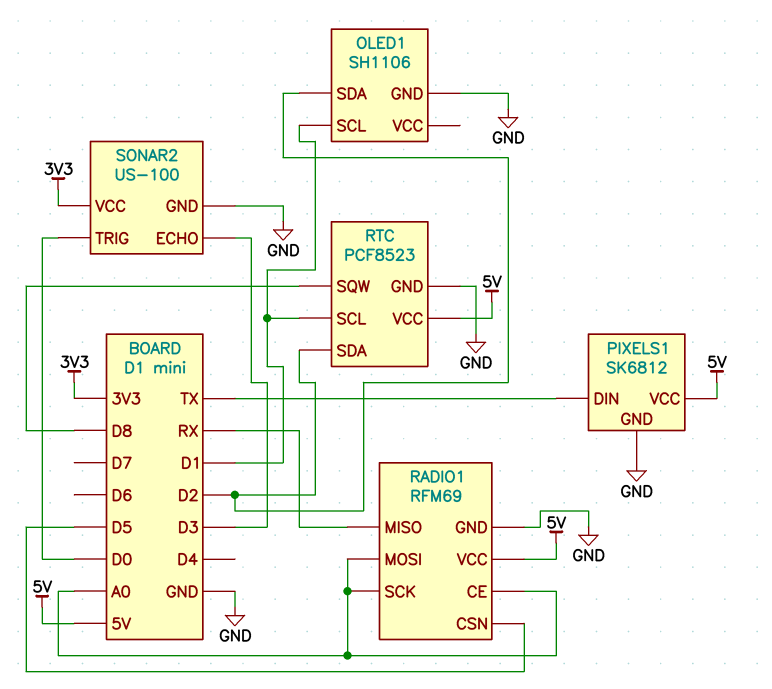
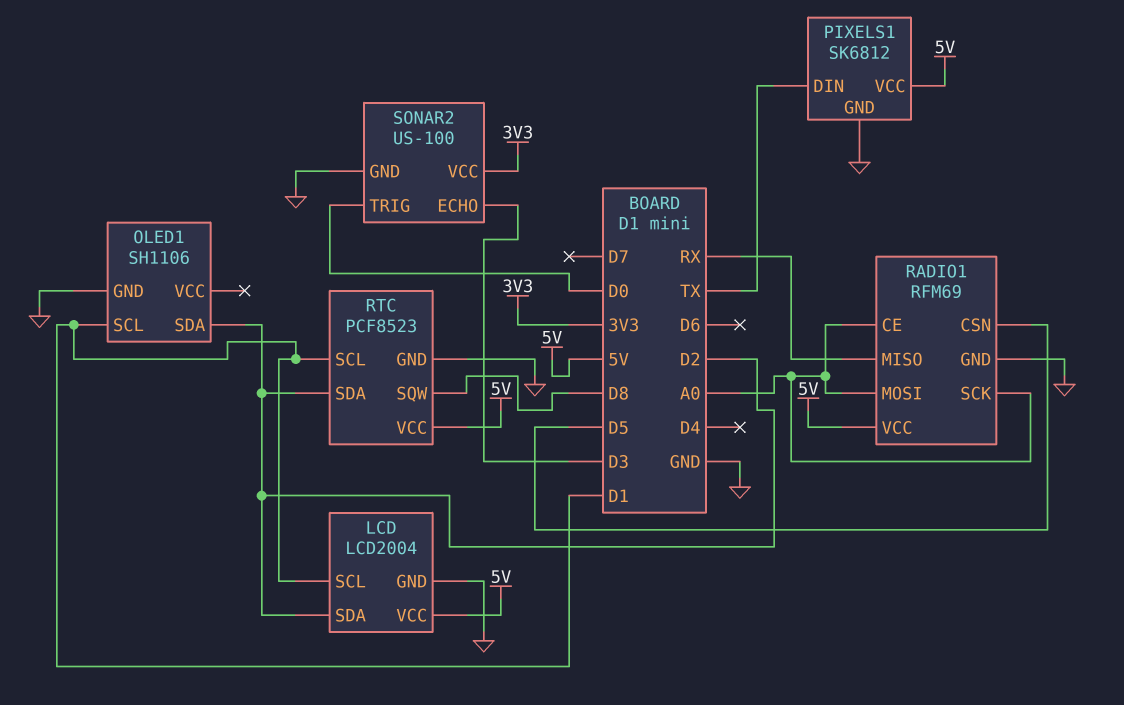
LCD: none -> LCD2004
LCD pin GND: none -> GND
LCD pin SCL: none -> D1
LCD pin SDA: none -> D2
LCD pin VCC: none -> 5V

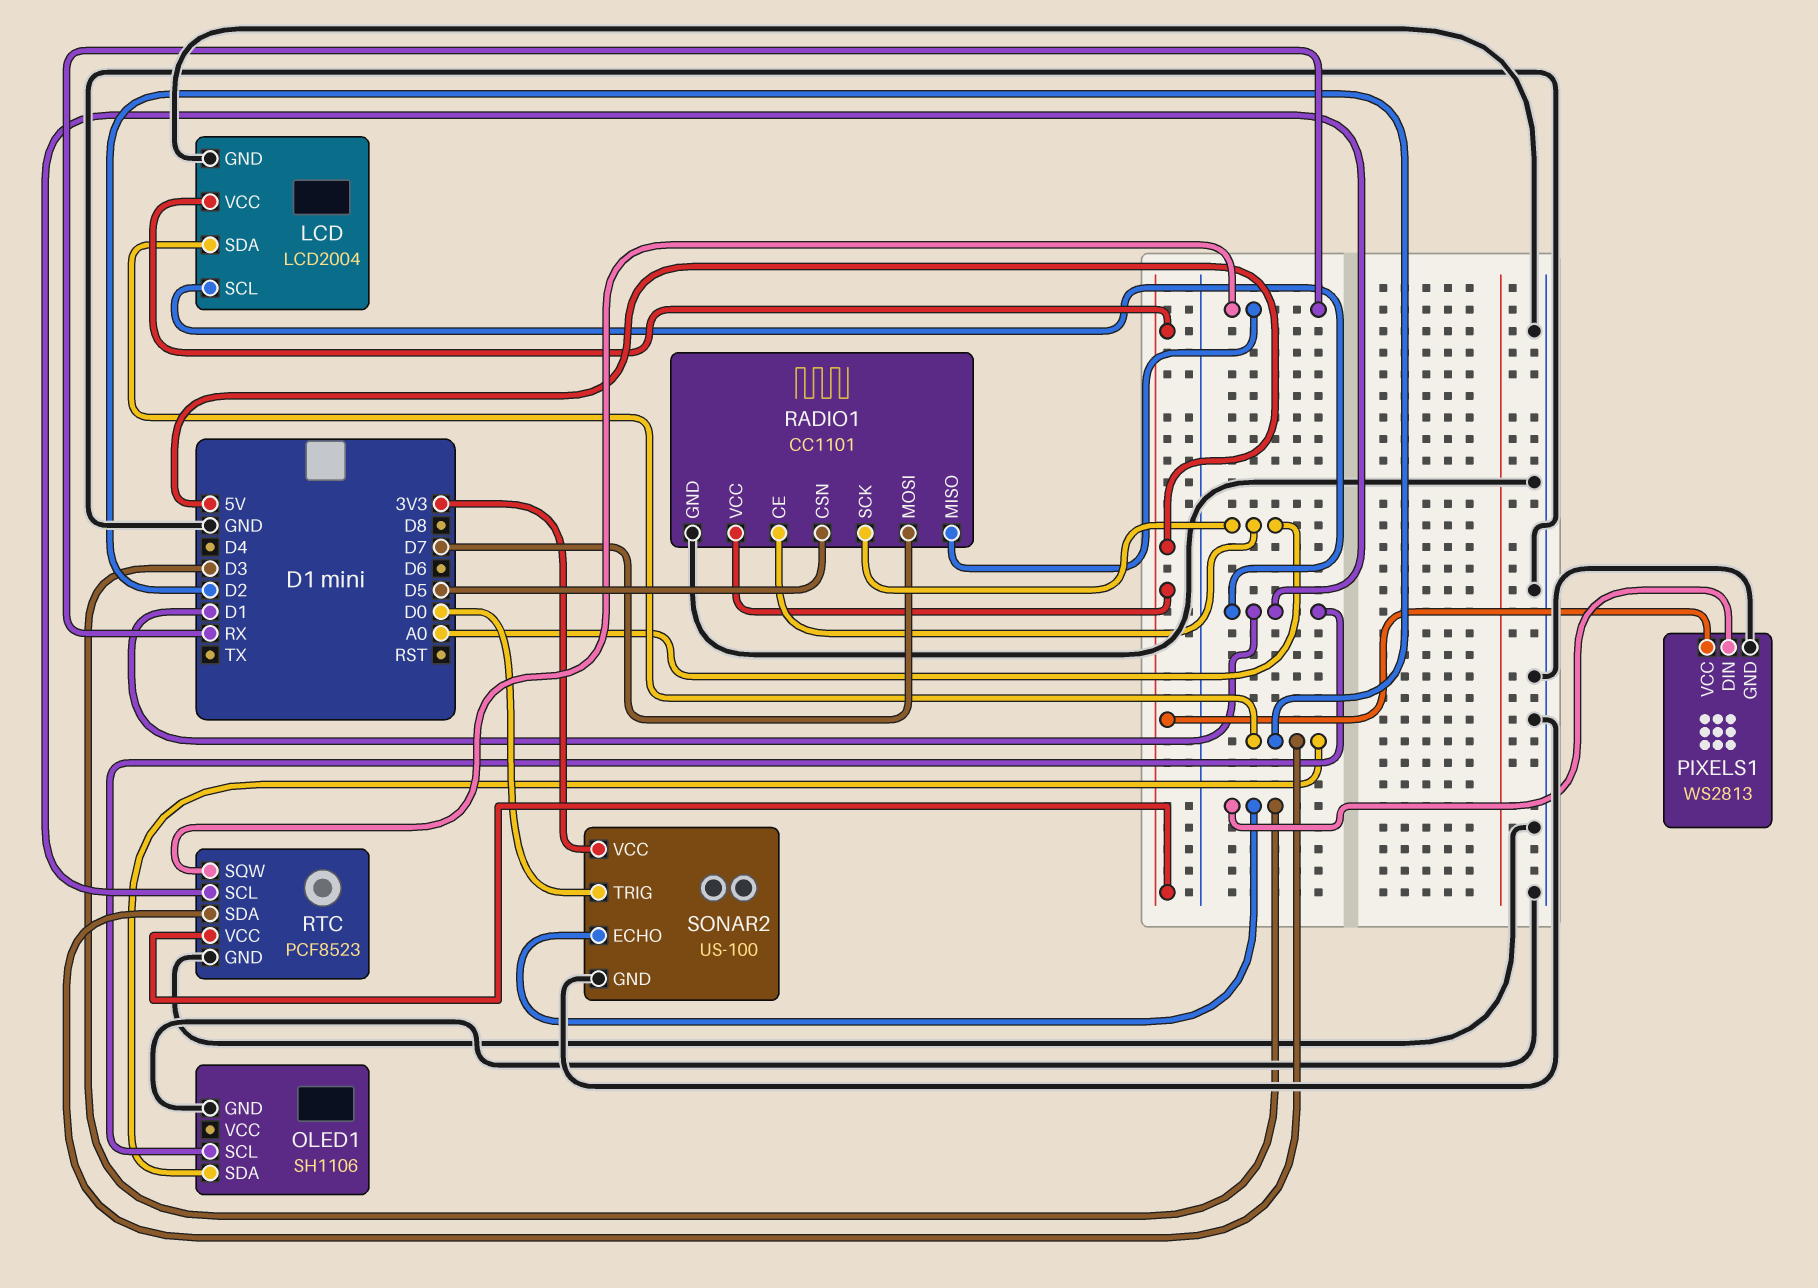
PIXELS1: SK6812 -> WS2813
PIXELS1 pin DIN: TX -> D3
RADIO1: RFM69 -> CC1101
RADIO1 pin MOSI: A0 -> D7
RTC pin SQW: D8 -> RX

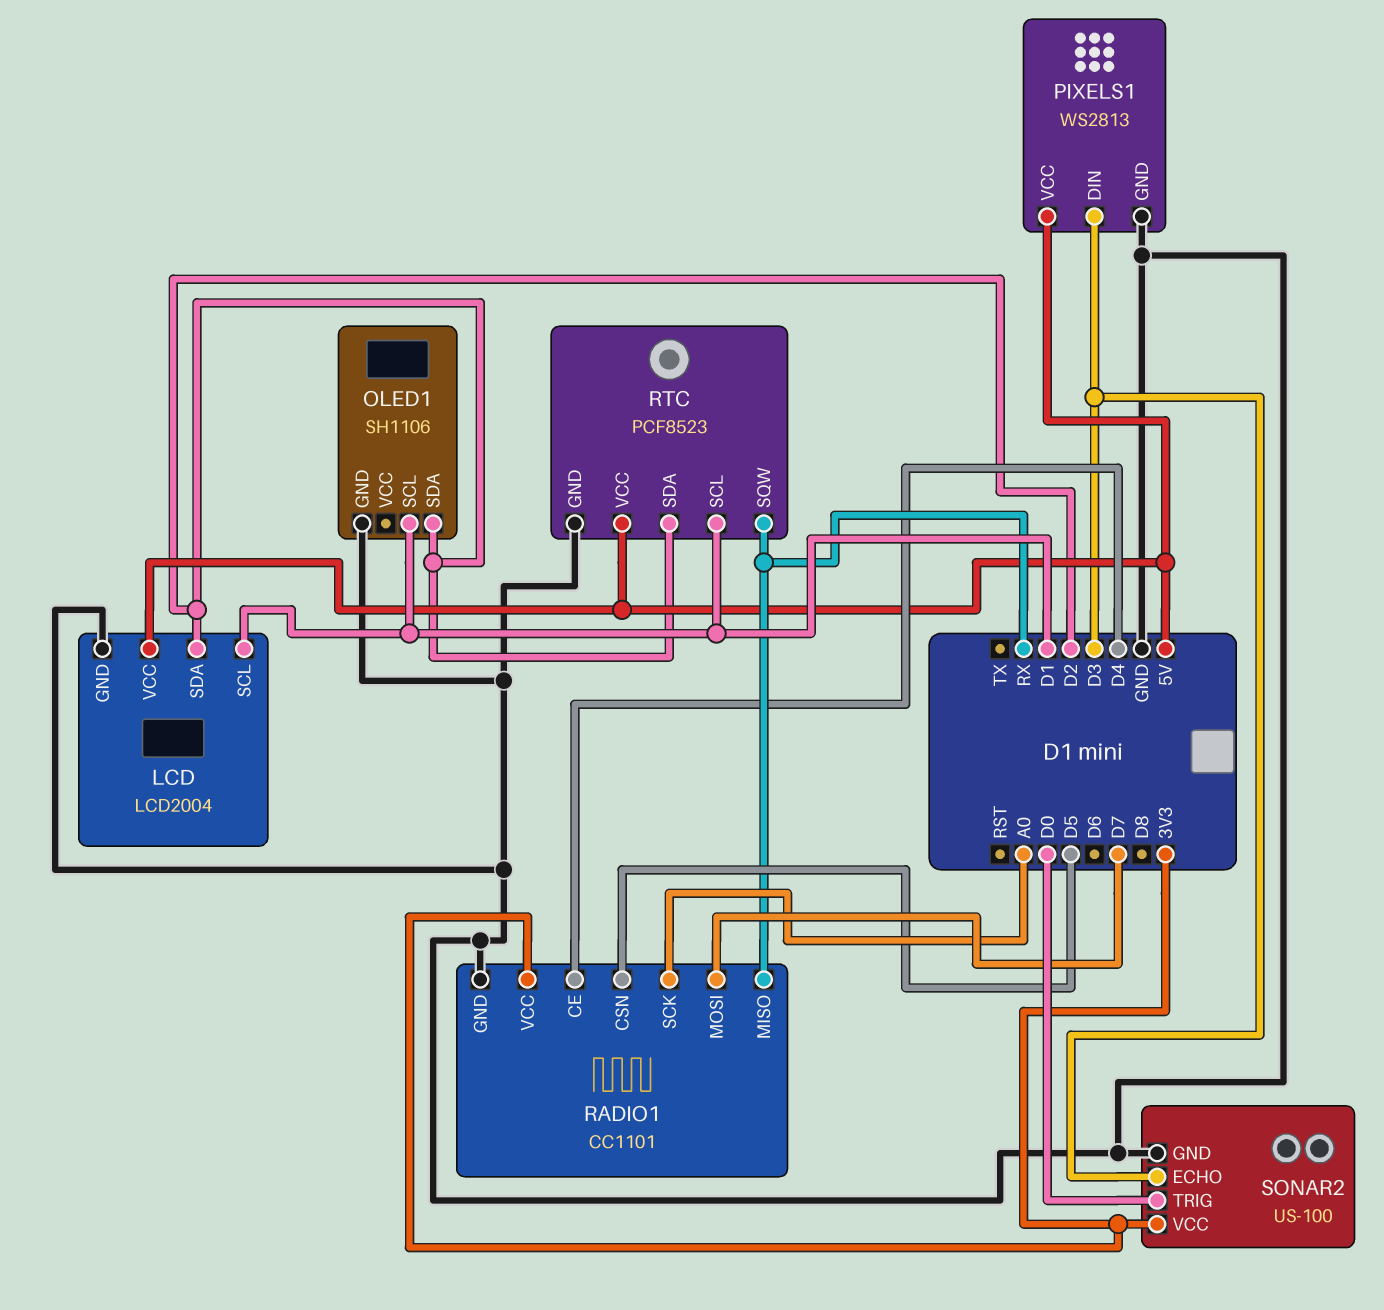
RADIO1 pin CE: A0 -> D4
RADIO1 pin VCC: 5V -> 3V3

